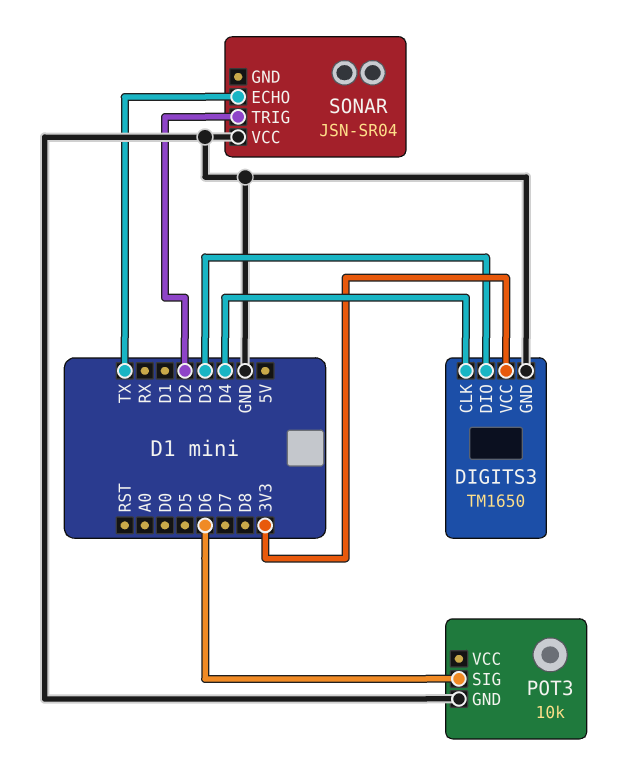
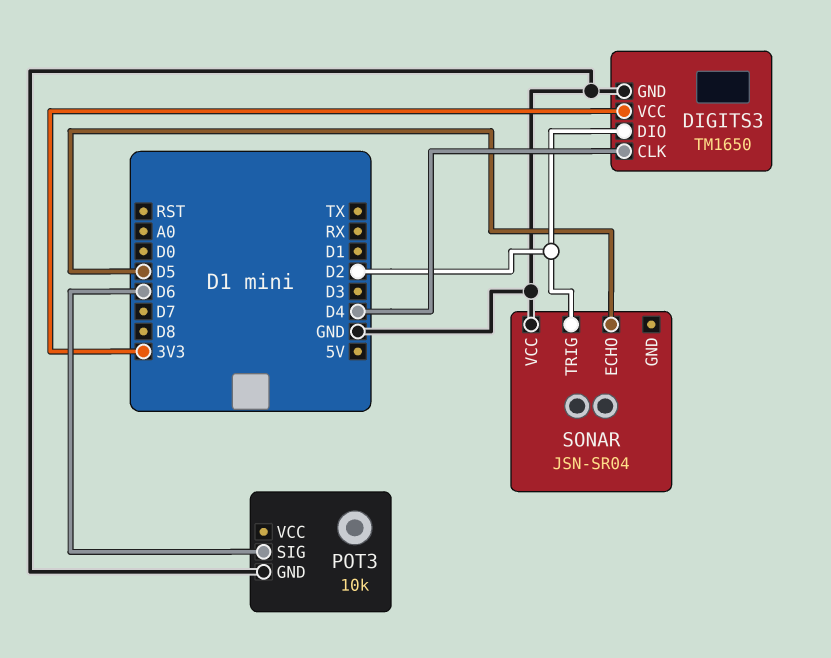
DIGITS3 pin DIO: D3 -> D2
SONAR pin ECHO: TX -> D5

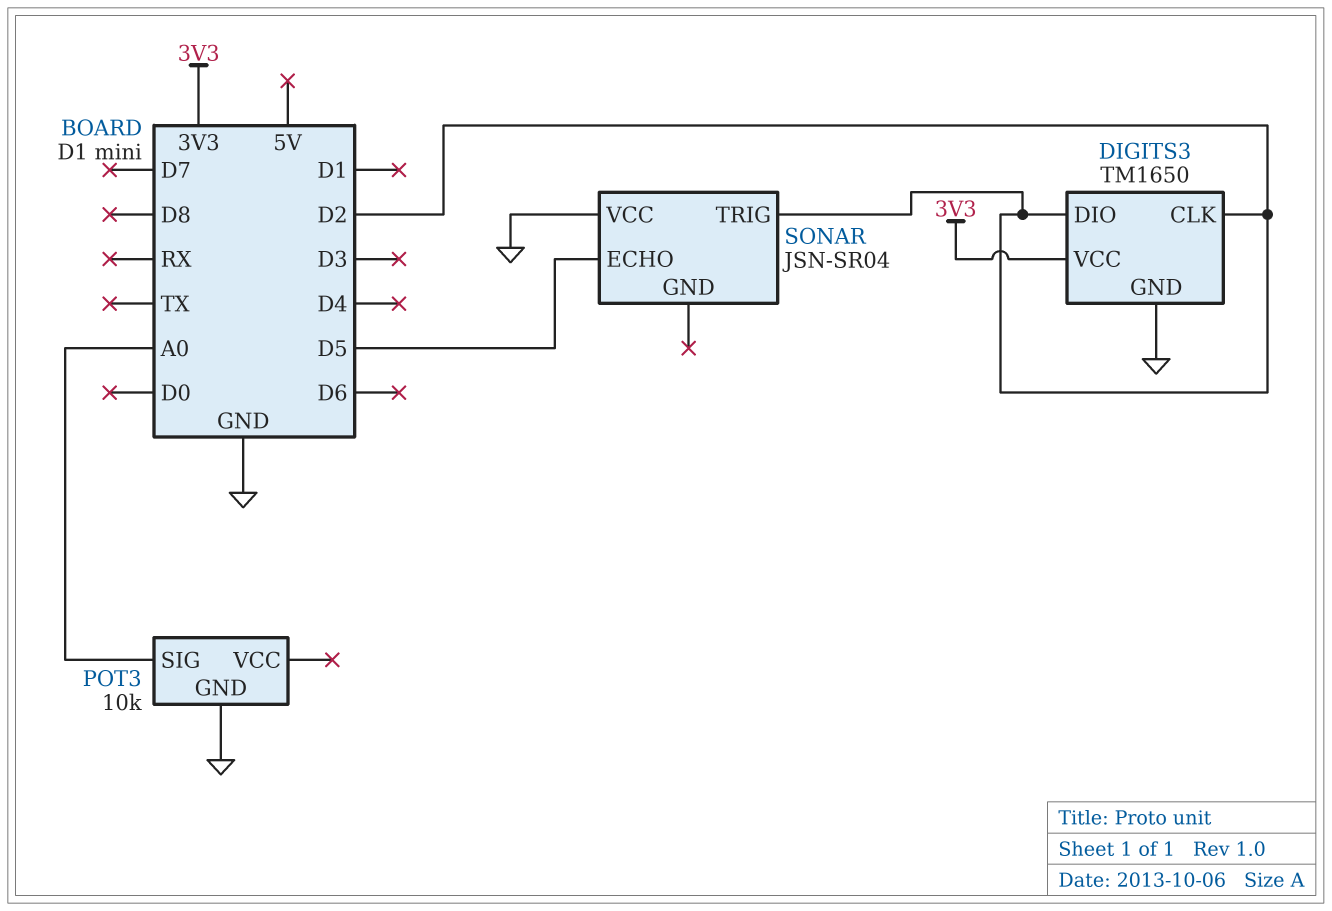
DIGITS3 pin CLK: D4 -> D2
POT3 pin SIG: D6 -> A0

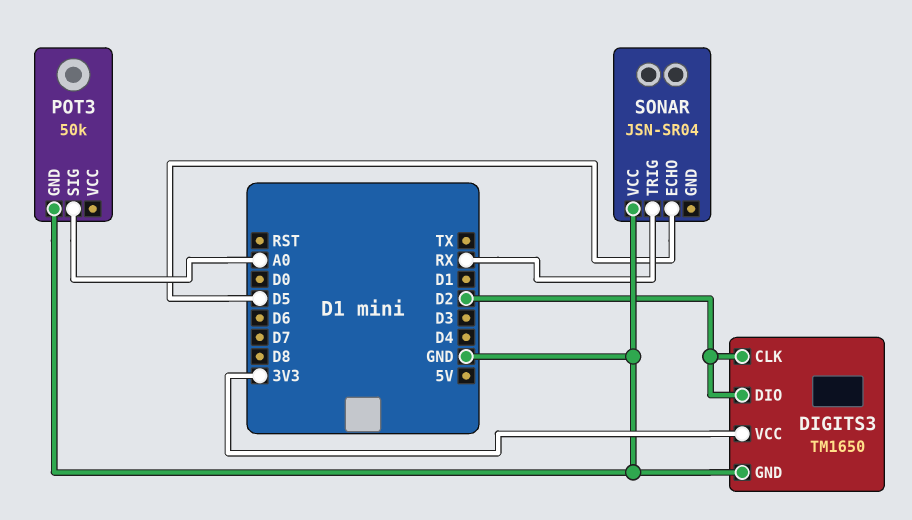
POT3: 10k -> 50k
SONAR pin TRIG: D2 -> RX

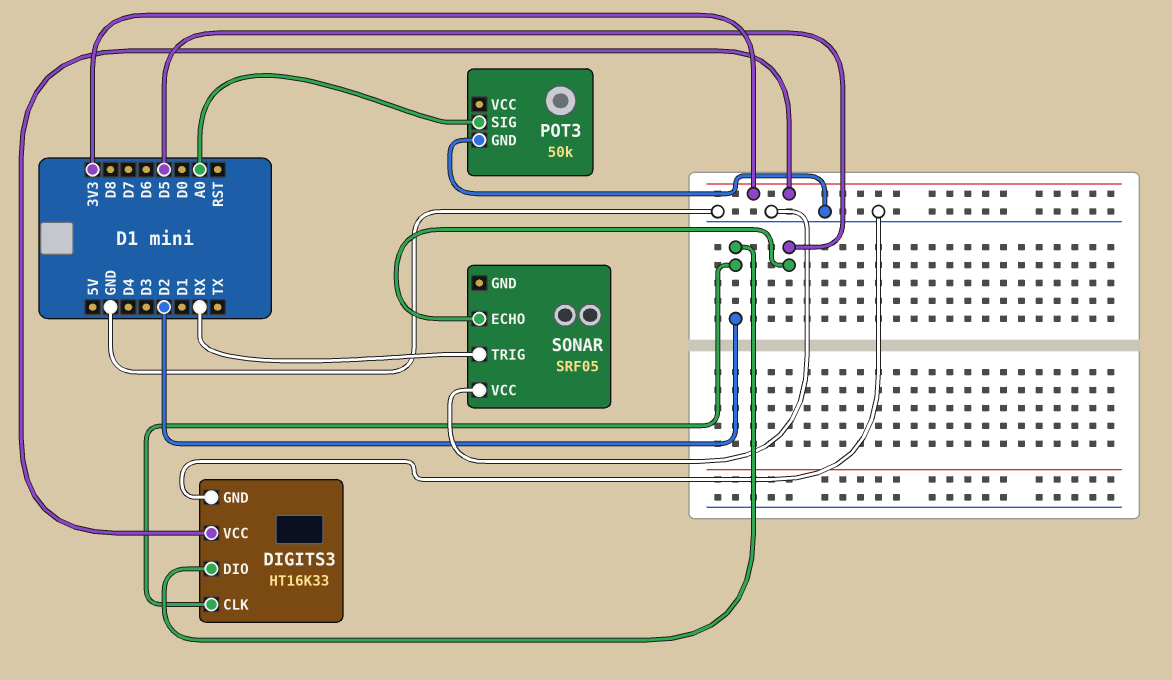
DIGITS3: TM1650 -> HT16K33
SONAR: JSN-SR04 -> SRF05

